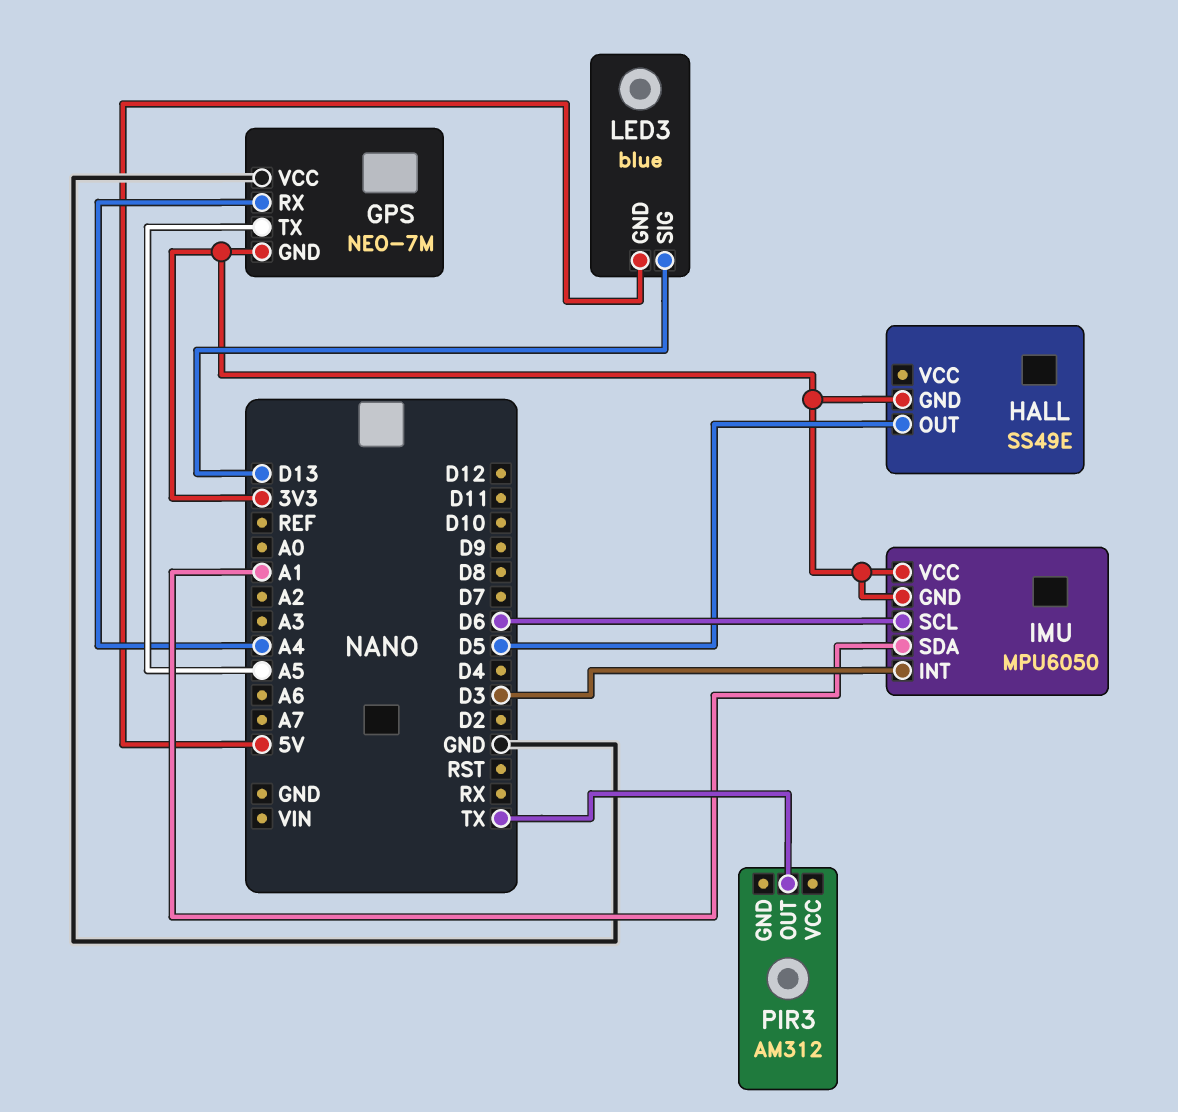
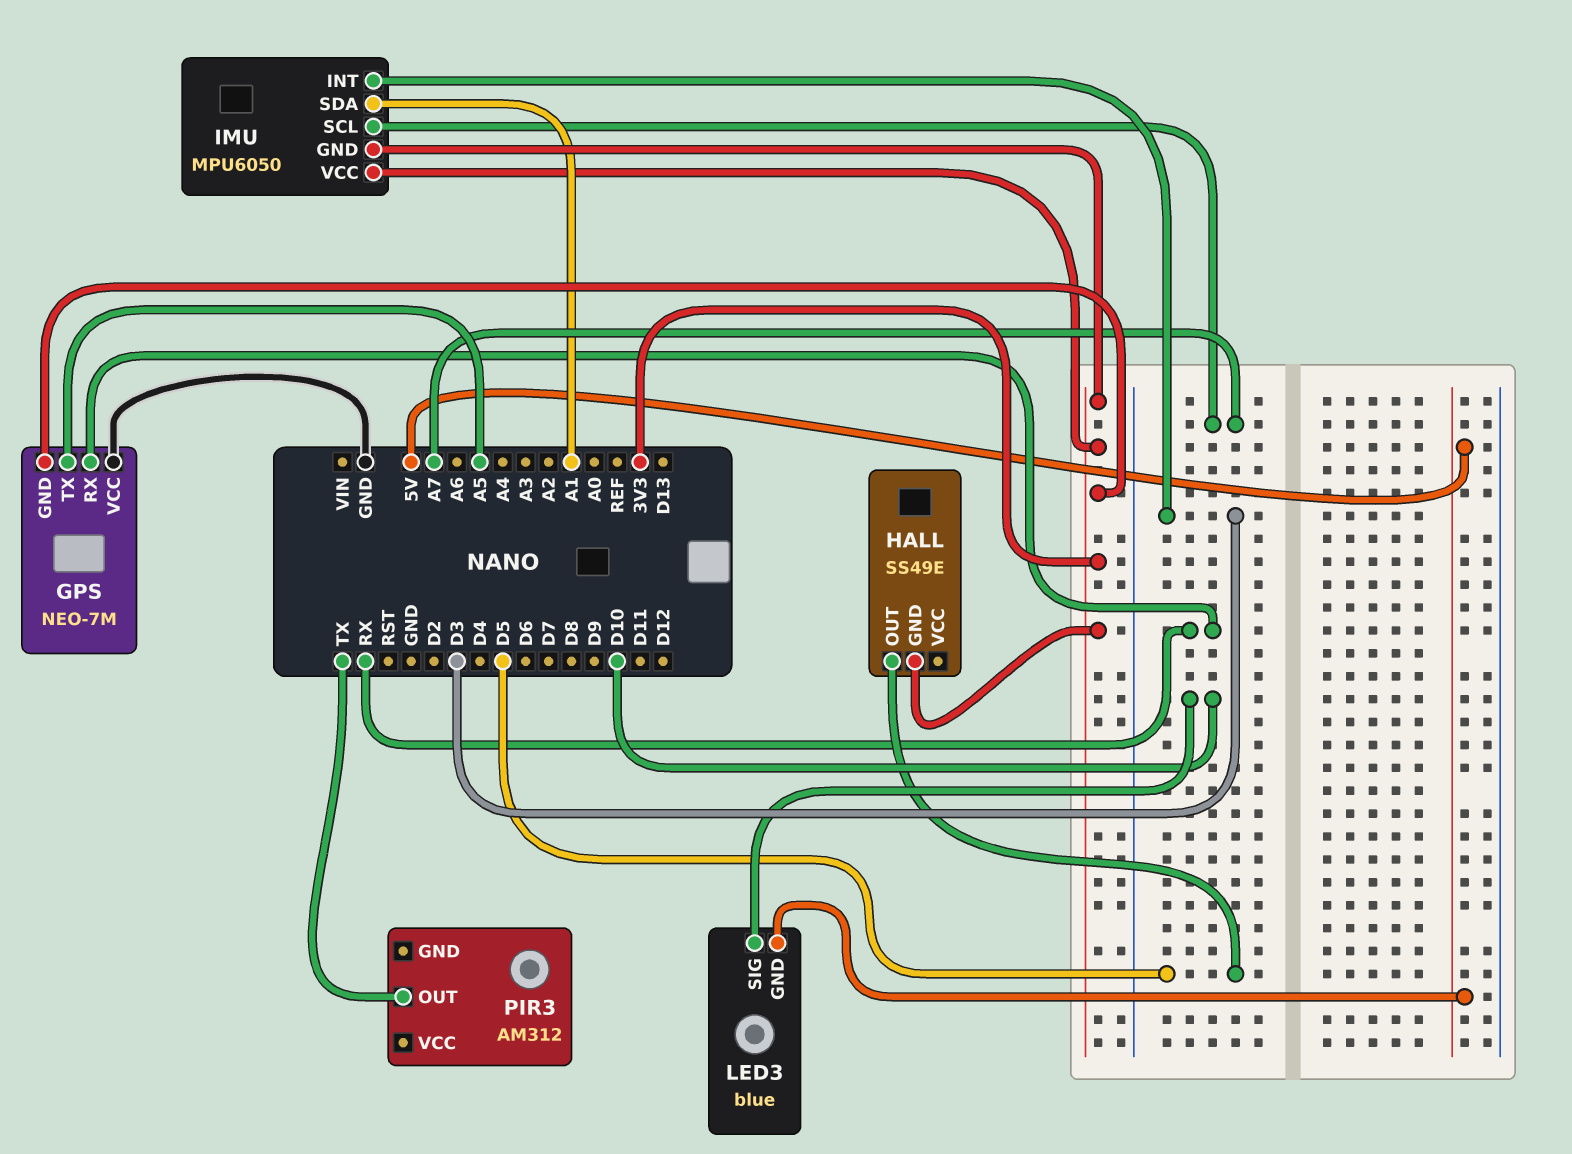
GPS pin RX: A4 -> RX
IMU pin SCL: D6 -> A7
LED3 pin SIG: D13 -> D10

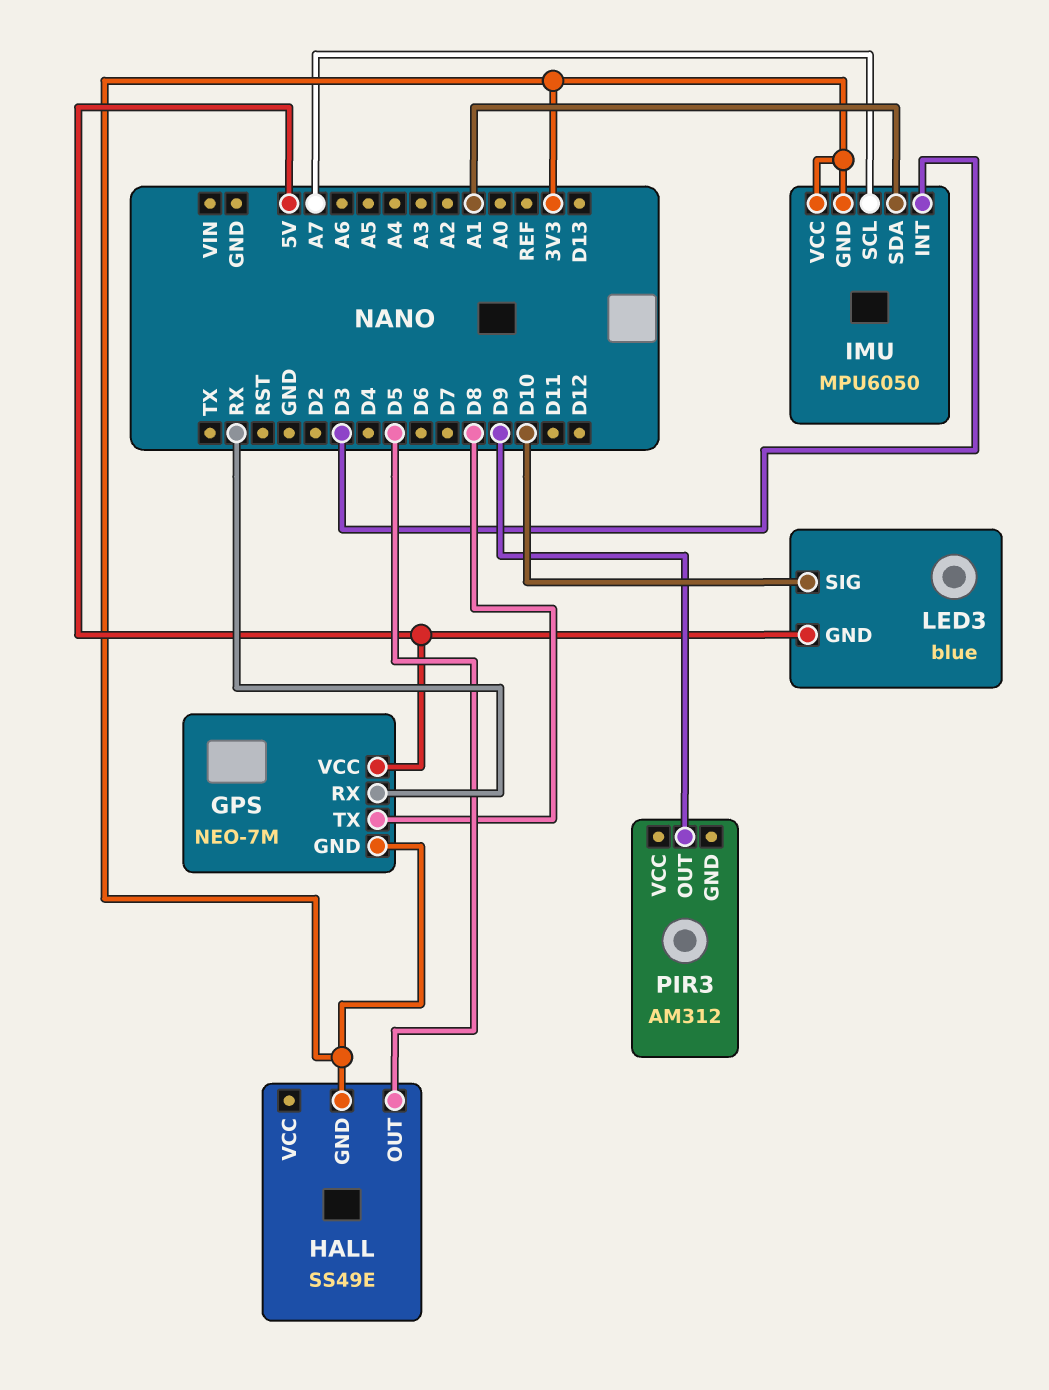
GPS pin TX: A5 -> D8
GPS pin VCC: GND -> 5V
PIR3 pin OUT: TX -> D9

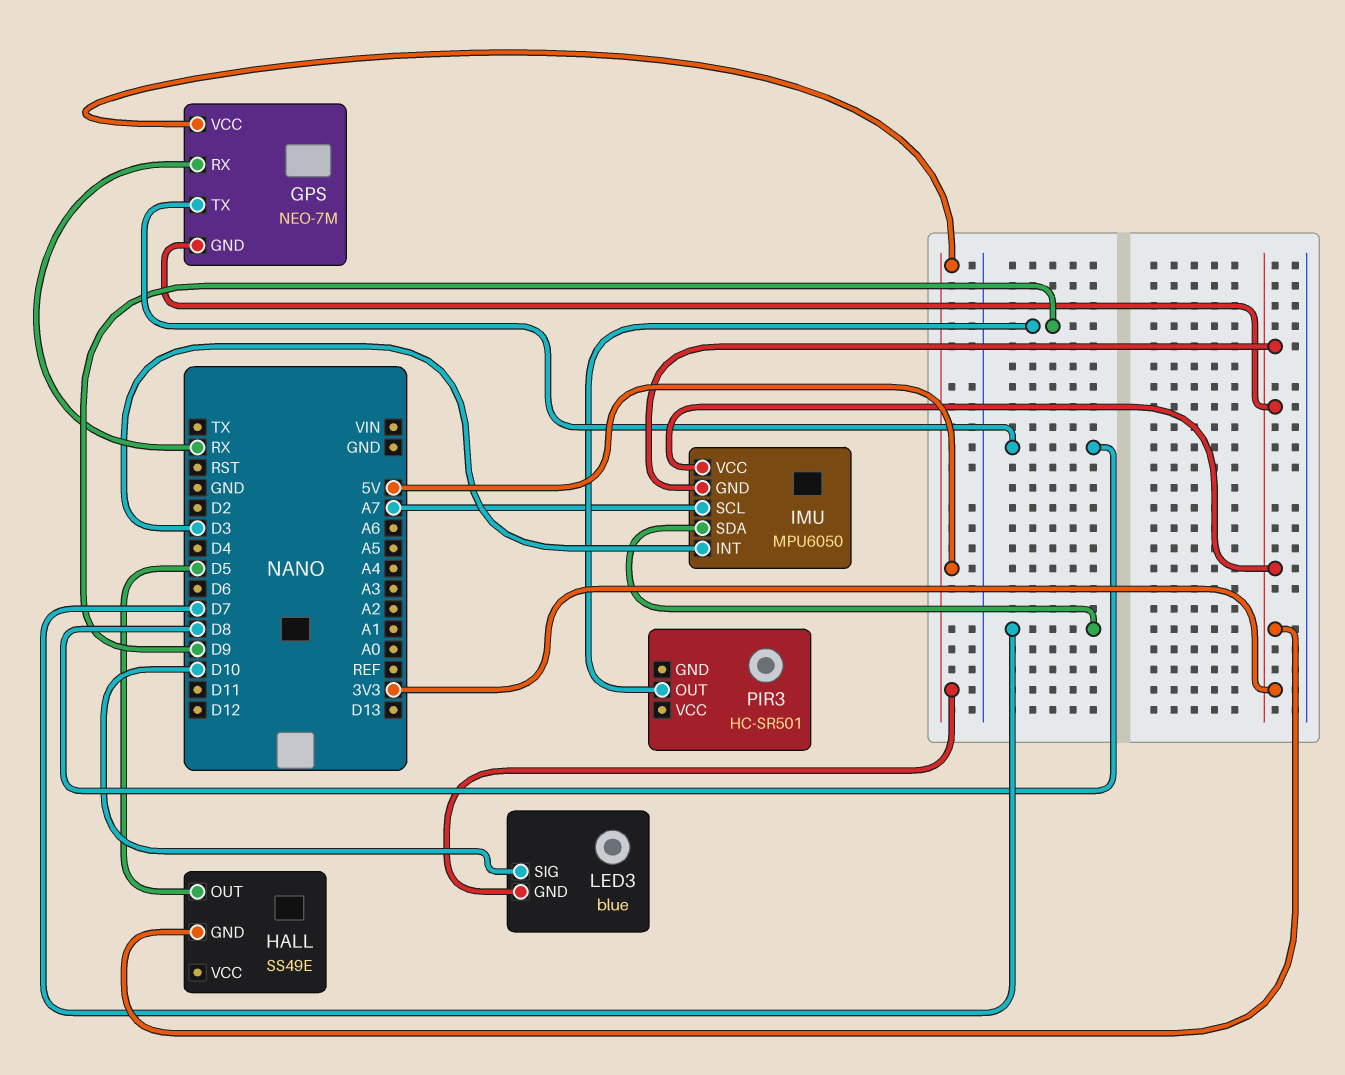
IMU pin SDA: A1 -> D7
PIR3: AM312 -> HC-SR501

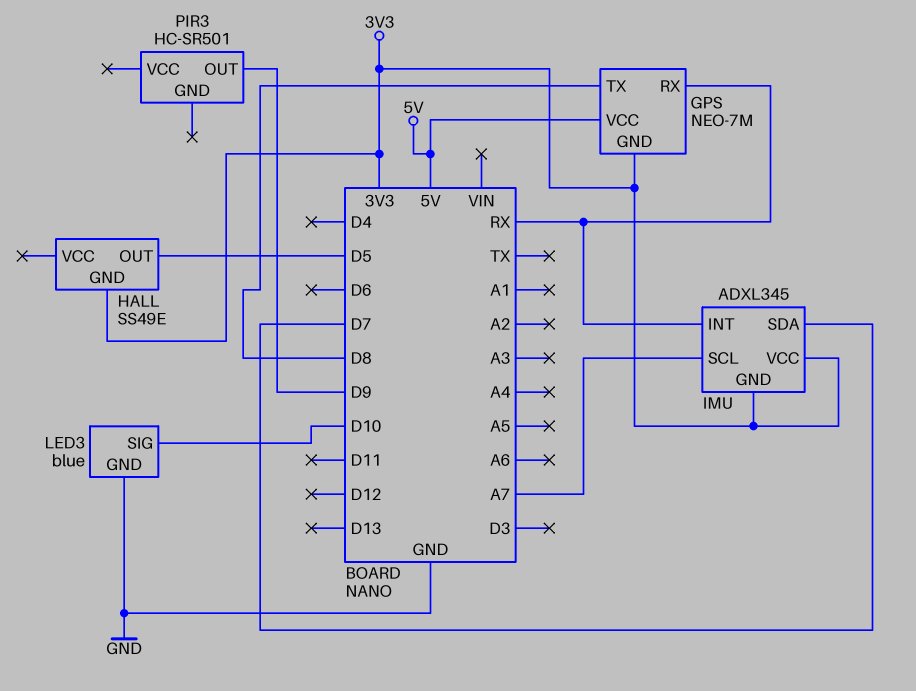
IMU: MPU6050 -> ADXL345
IMU pin INT: D3 -> RX
LED3 pin GND: 5V -> GND

